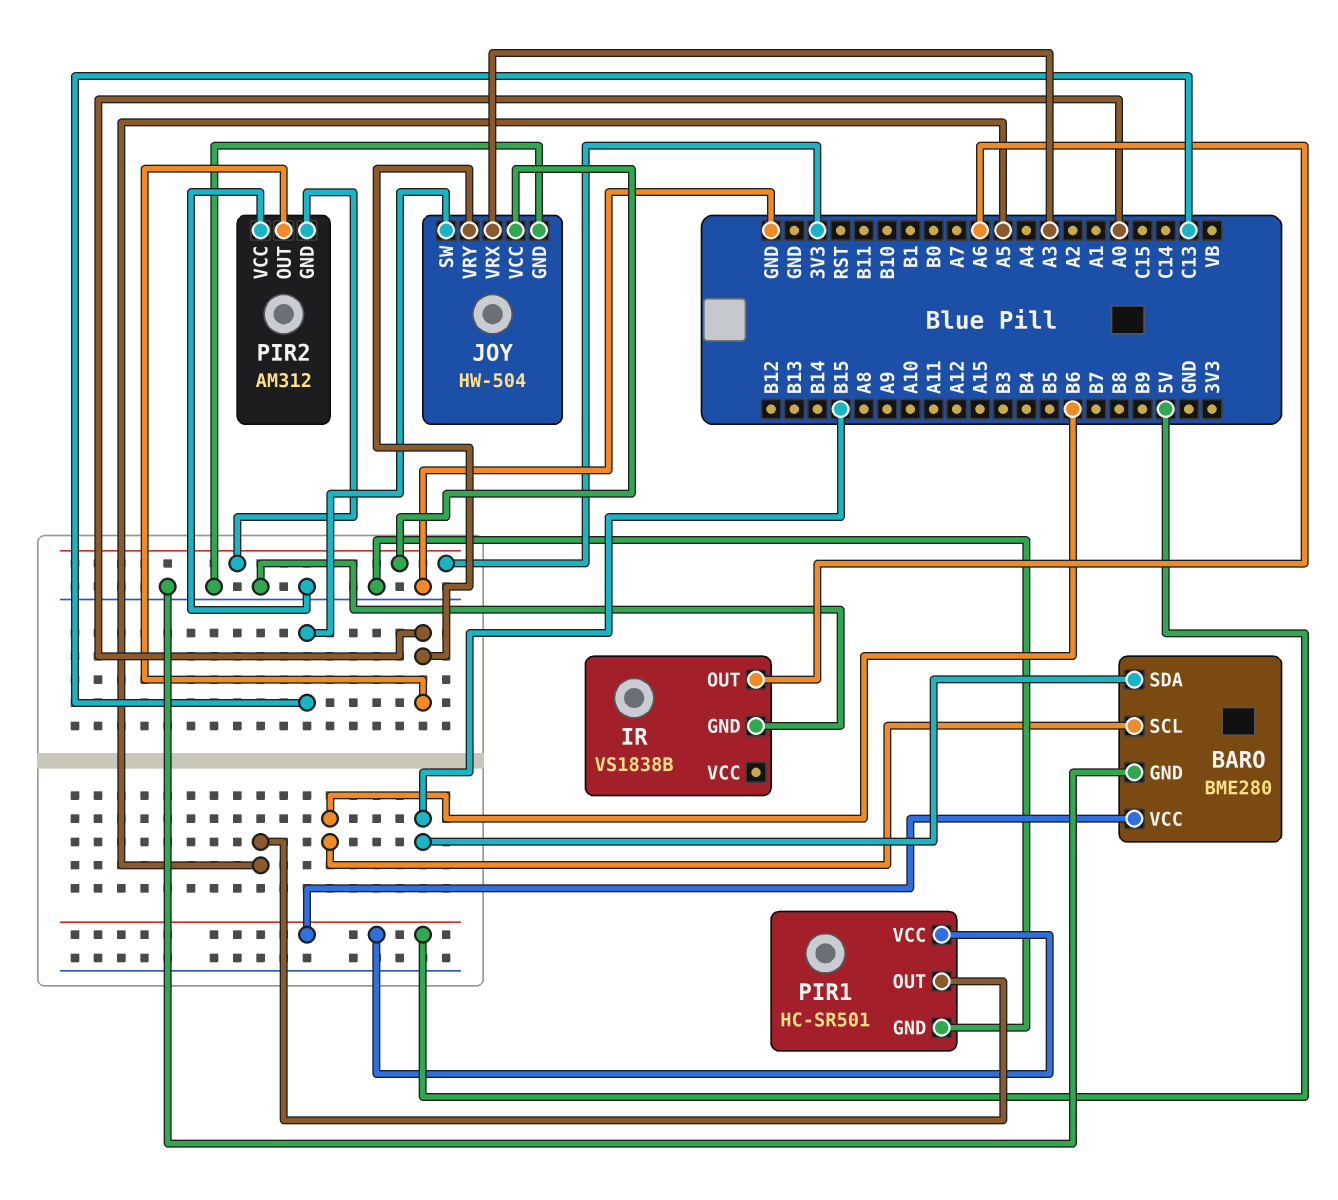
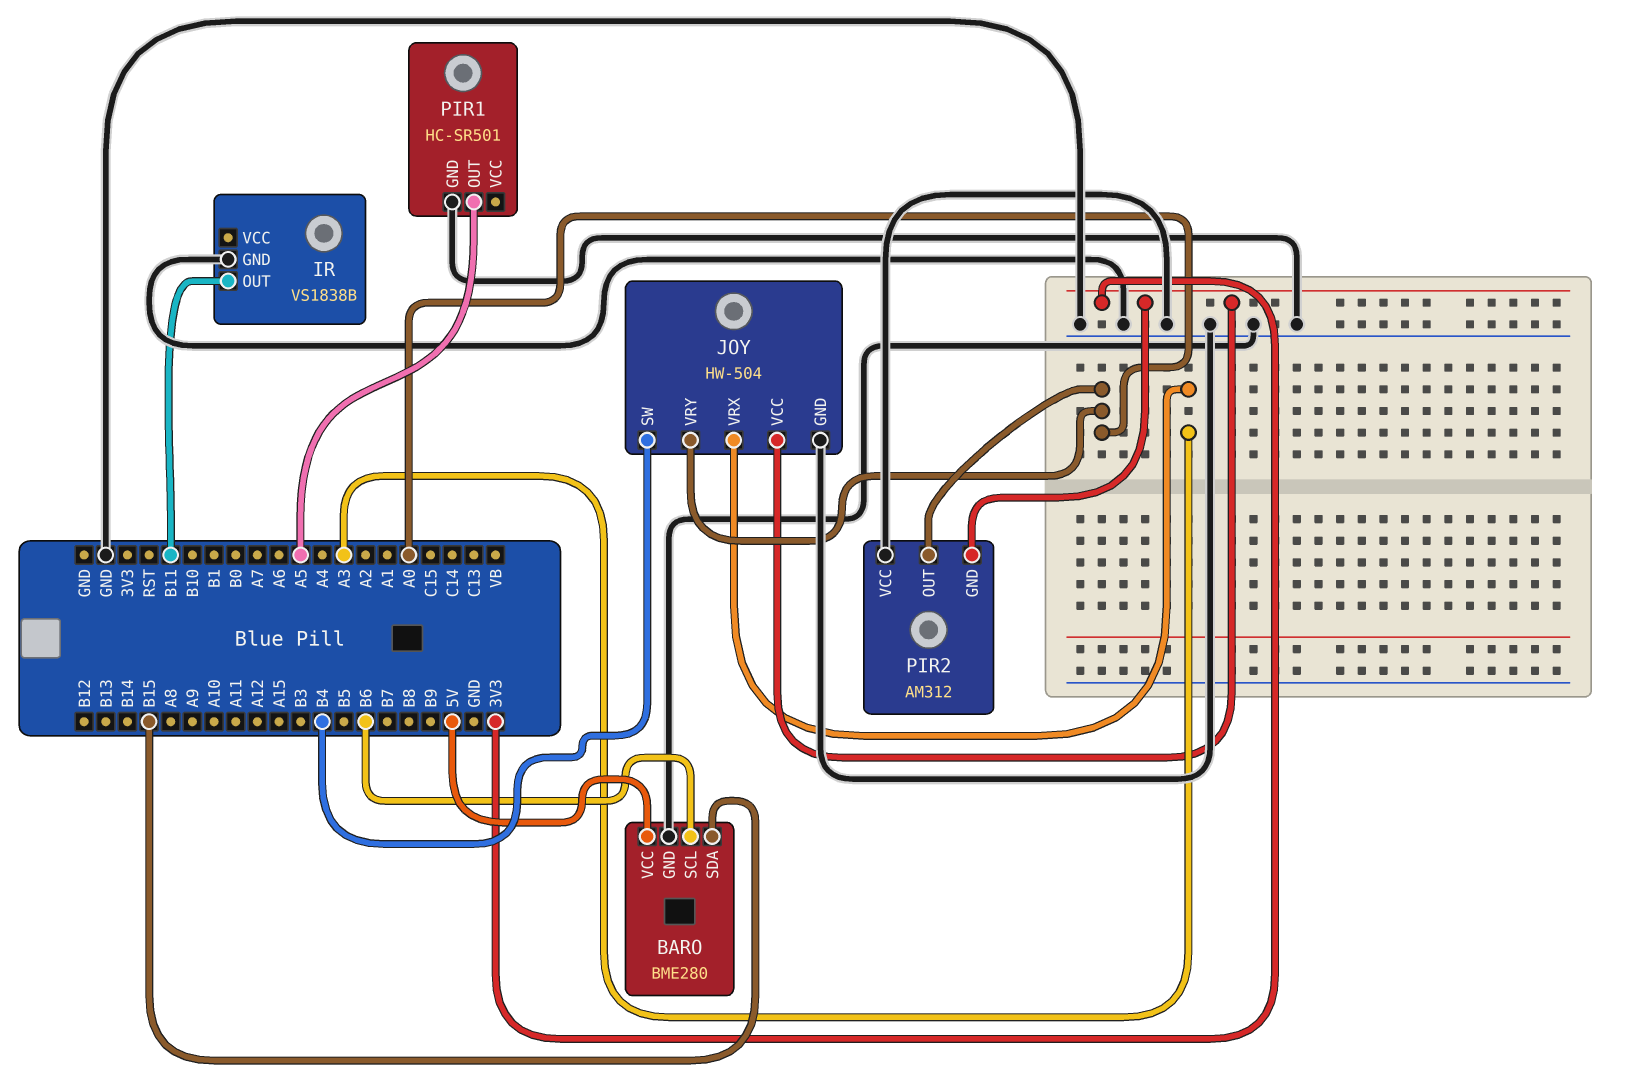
IR pin OUT: A6 -> B11
JOY pin SW: C13 -> B4
PIR1 pin VCC: 5V -> none

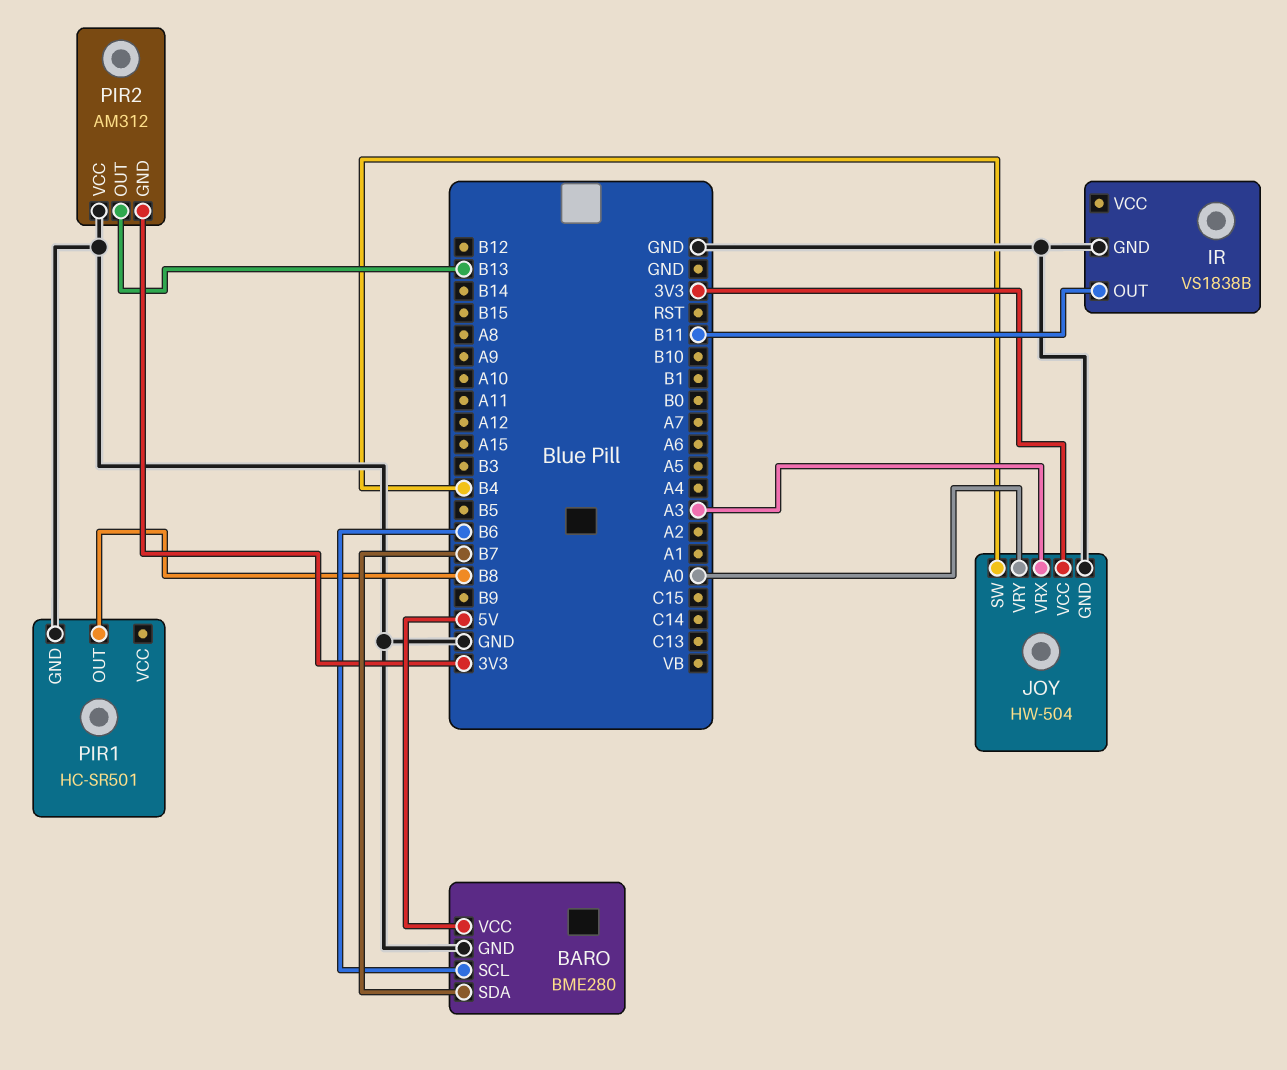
BARO pin SDA: B15 -> B7
PIR1 pin OUT: A5 -> B8
PIR2 pin OUT: A0 -> B13

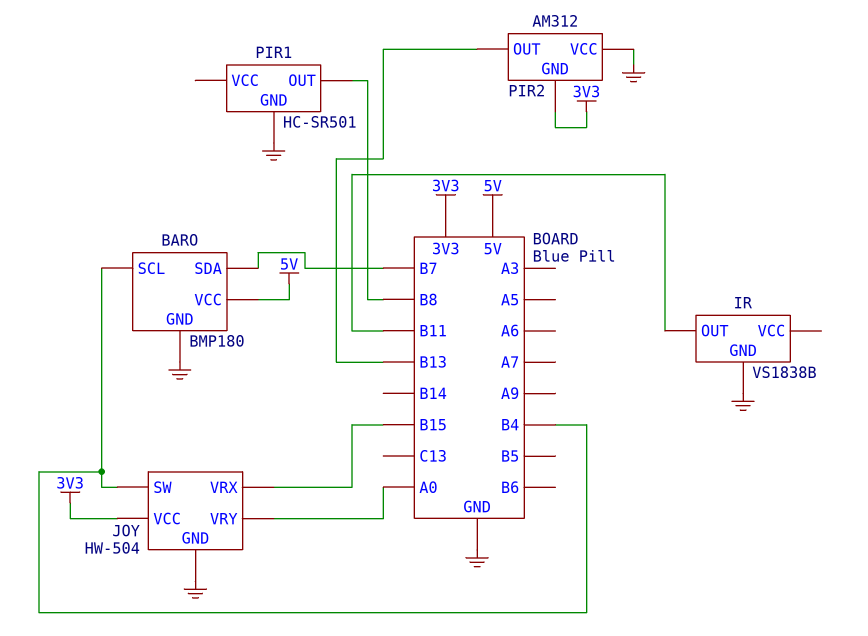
BARO: BME280 -> BMP180
BARO pin SCL: B6 -> B4
JOY pin VRX: A3 -> B15

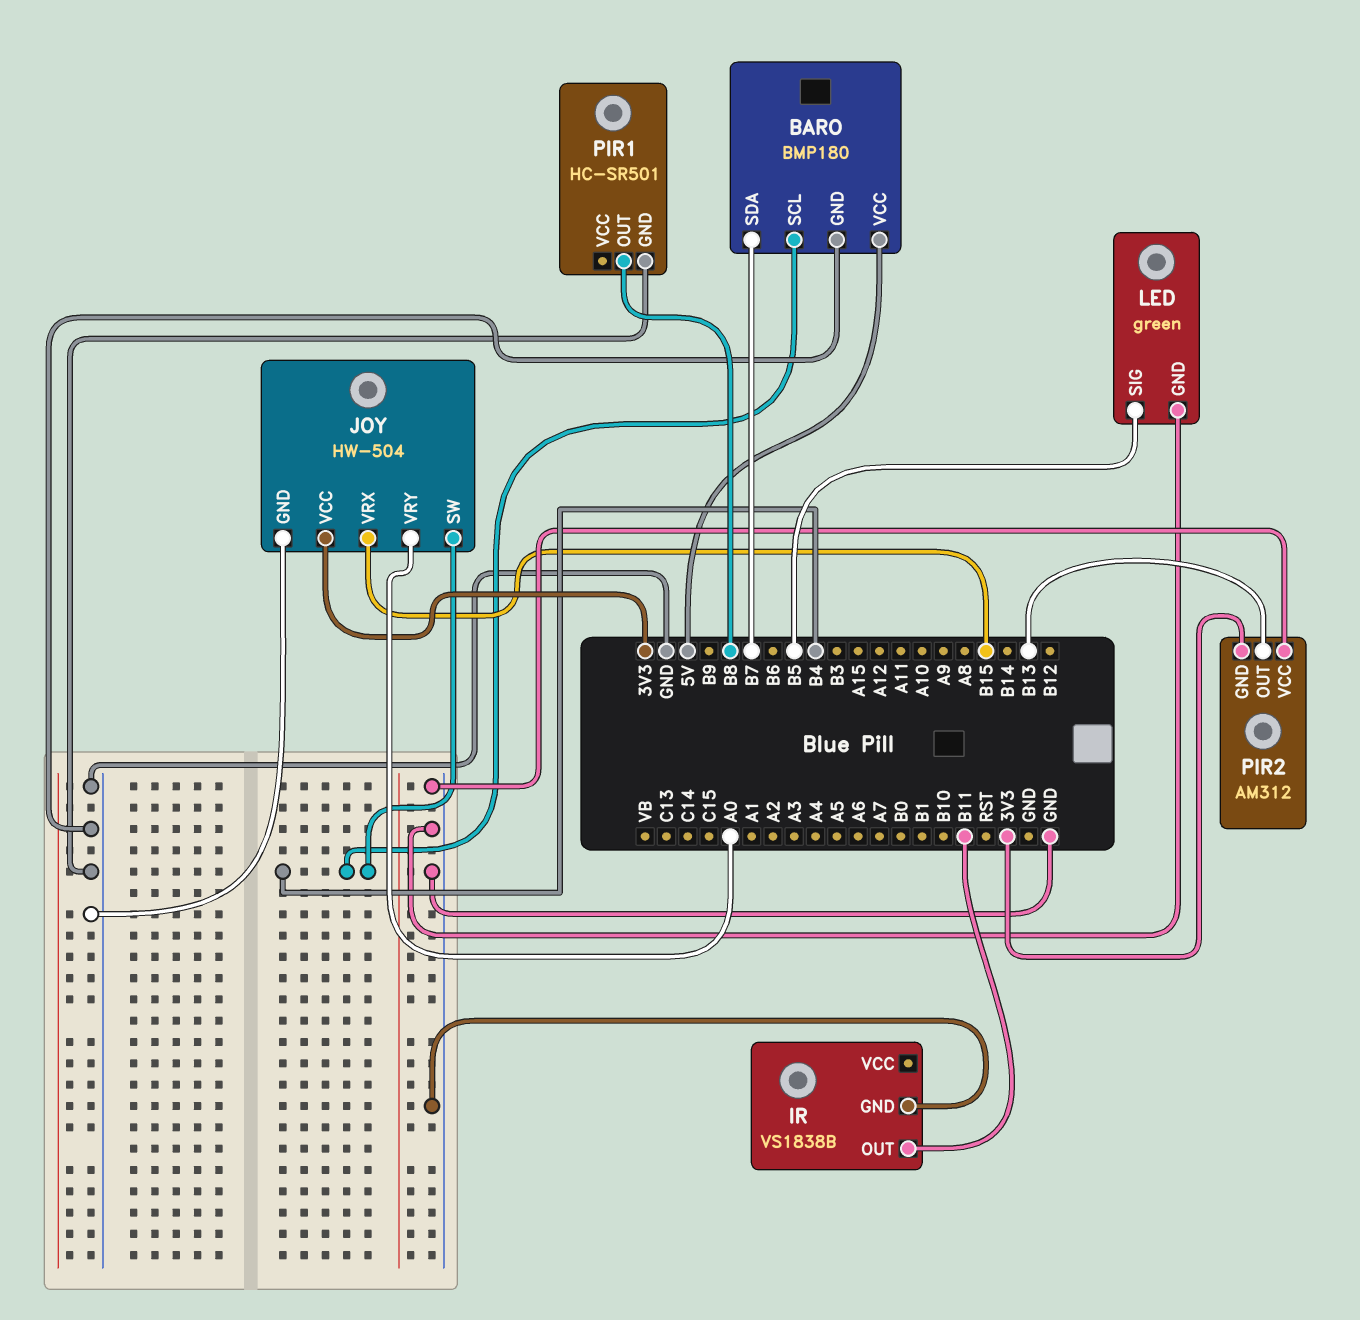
LED: none -> green
LED pin GND: none -> GND
LED pin SIG: none -> B5

